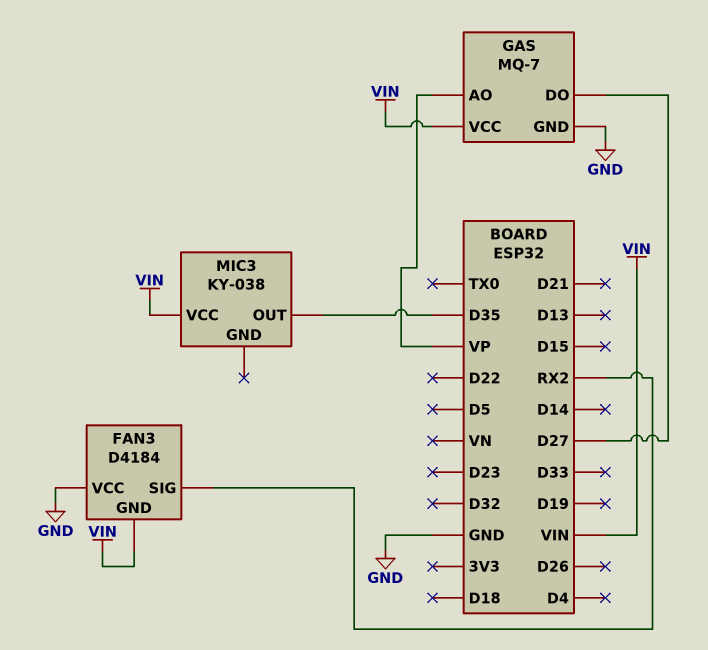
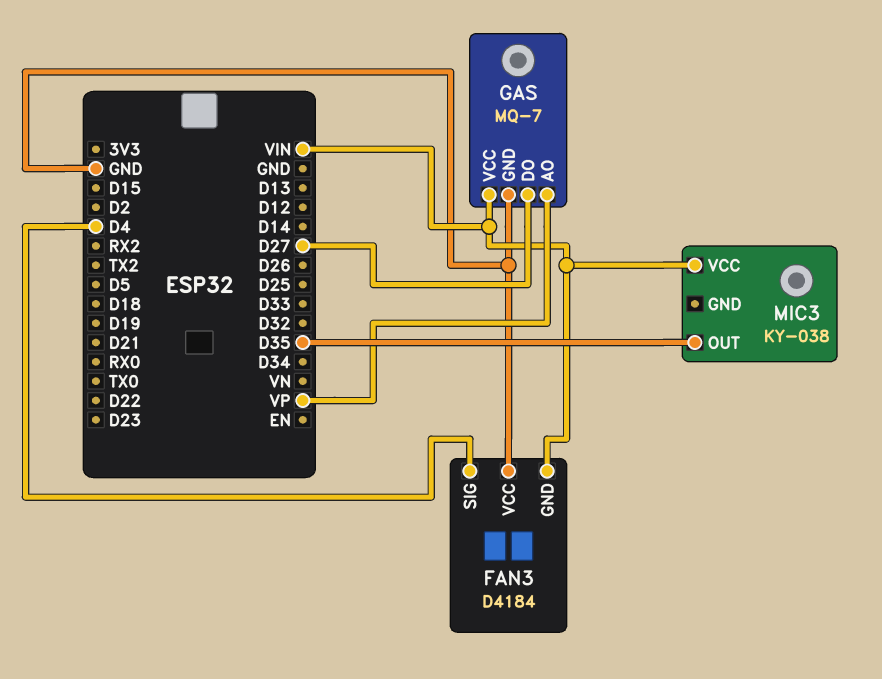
FAN3 pin SIG: RX2 -> D4

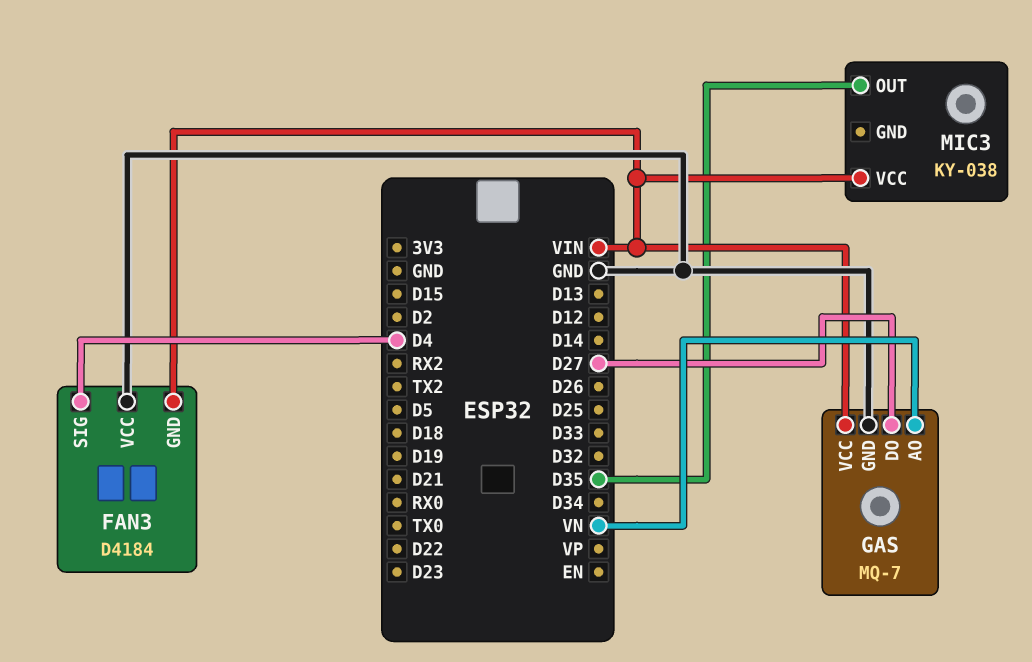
GAS pin AO: VP -> VN

